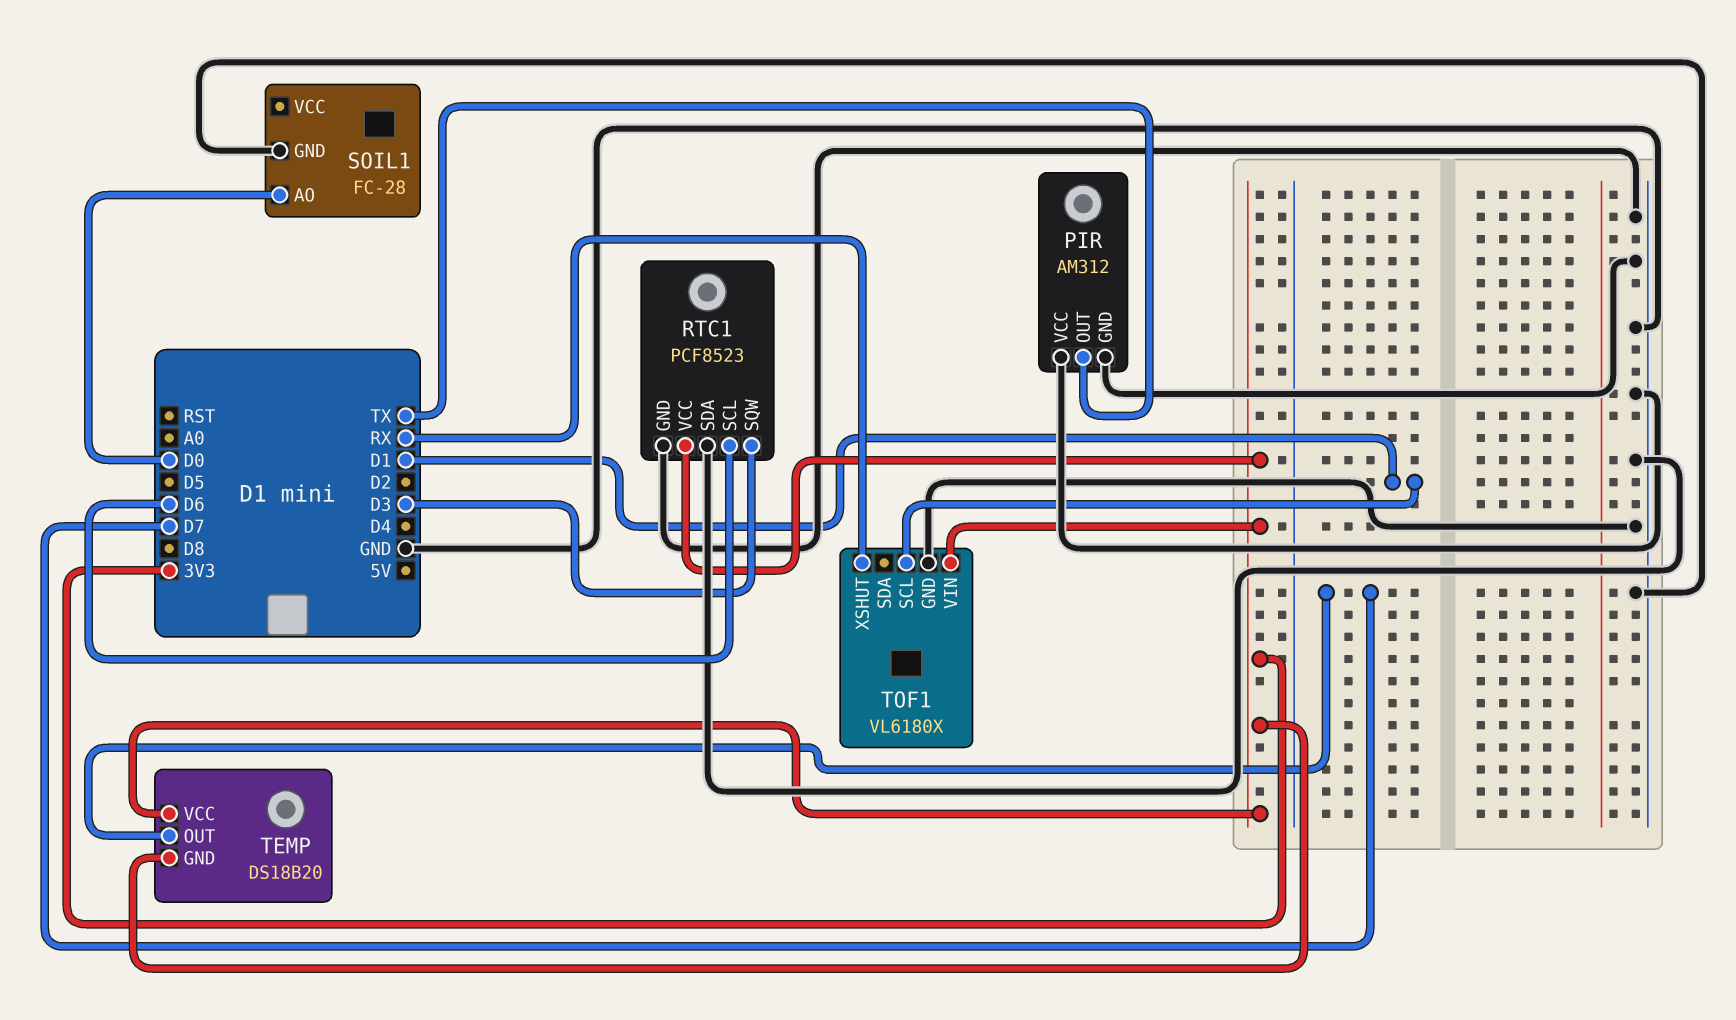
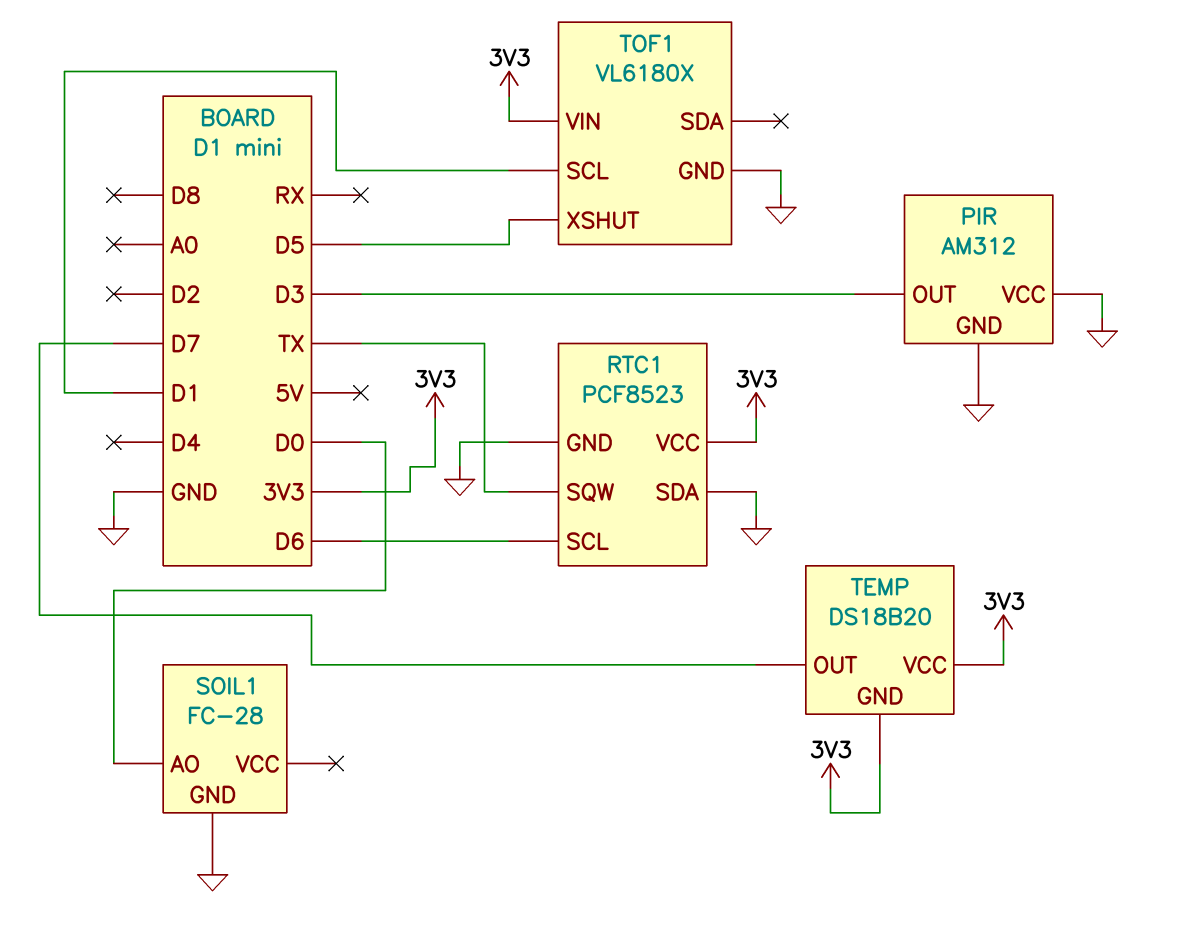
PIR pin OUT: TX -> D3
RTC1 pin SQW: D3 -> TX
TOF1 pin XSHUT: RX -> D5

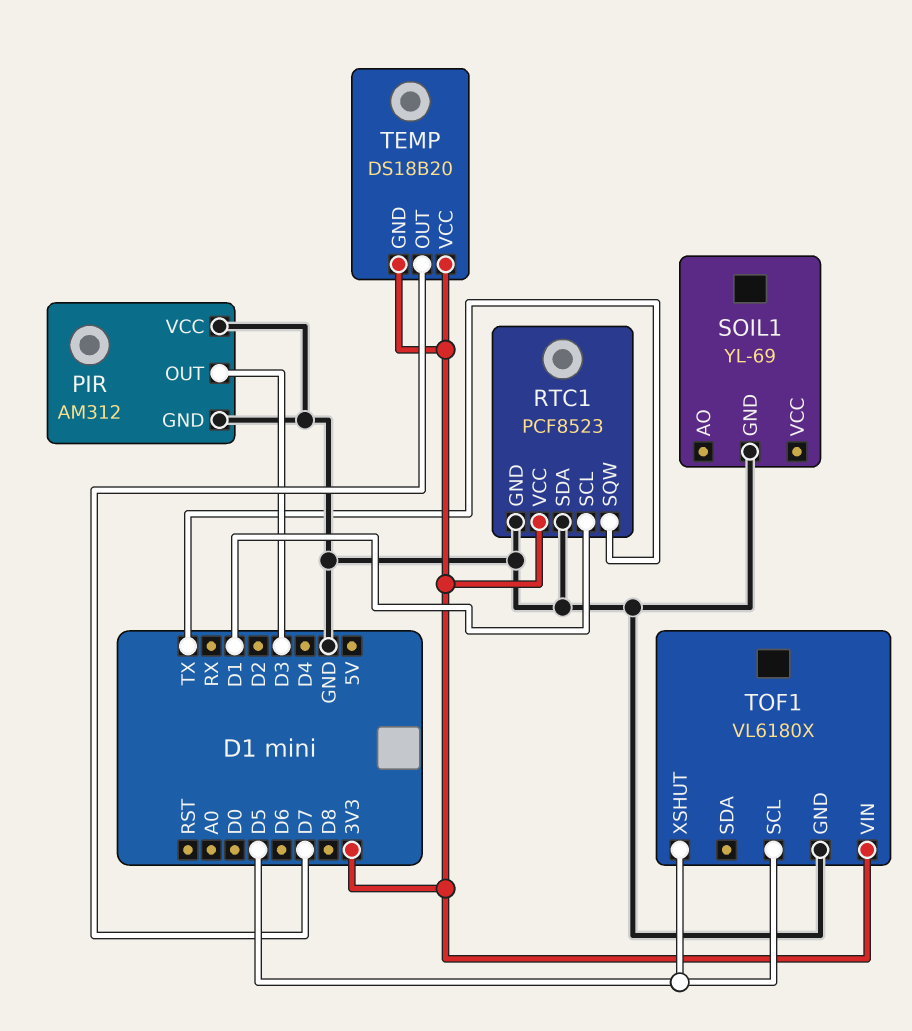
RTC1 pin SCL: D6 -> D1
SOIL1: FC-28 -> YL-69
SOIL1 pin AO: D0 -> none
TOF1 pin SCL: D1 -> D5

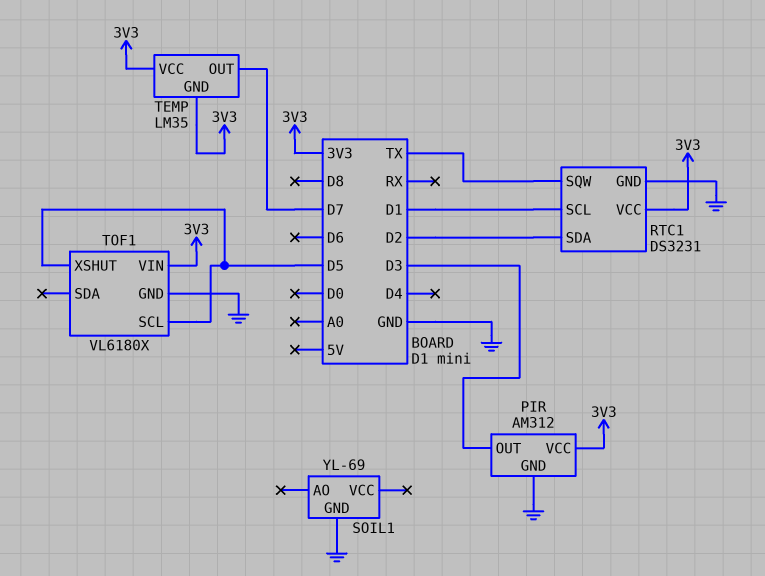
PIR pin VCC: GND -> 3V3
RTC1: PCF8523 -> DS3231
RTC1 pin SDA: GND -> D2
TEMP: DS18B20 -> LM35

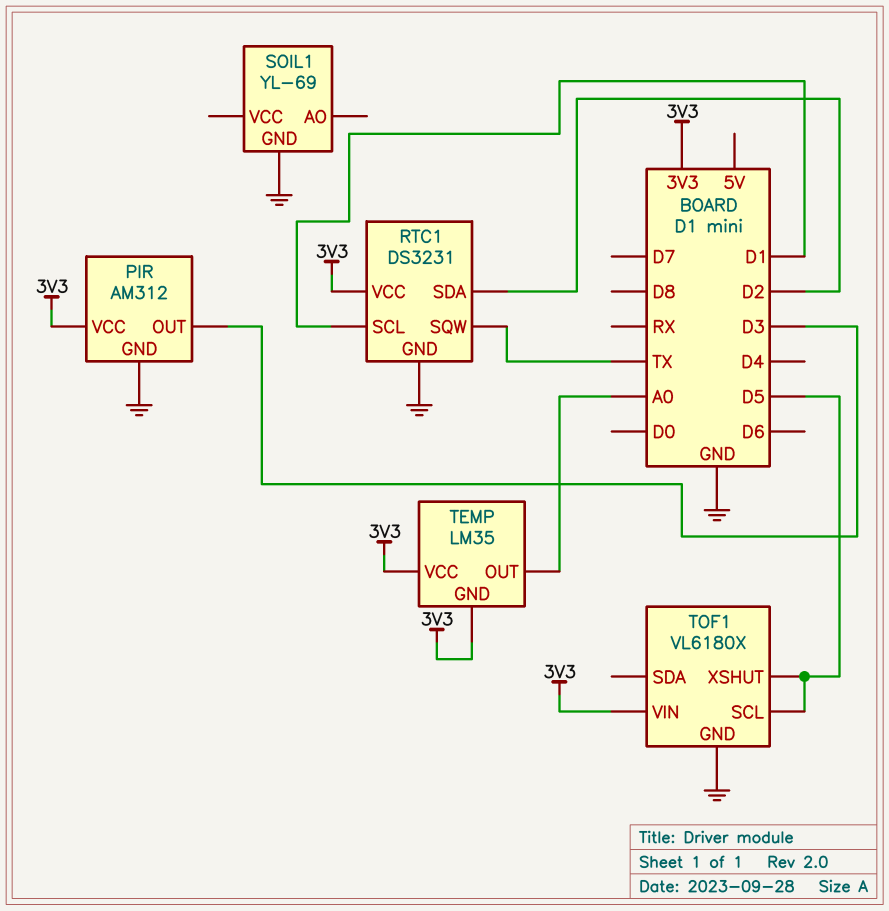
TEMP pin OUT: D7 -> A0

